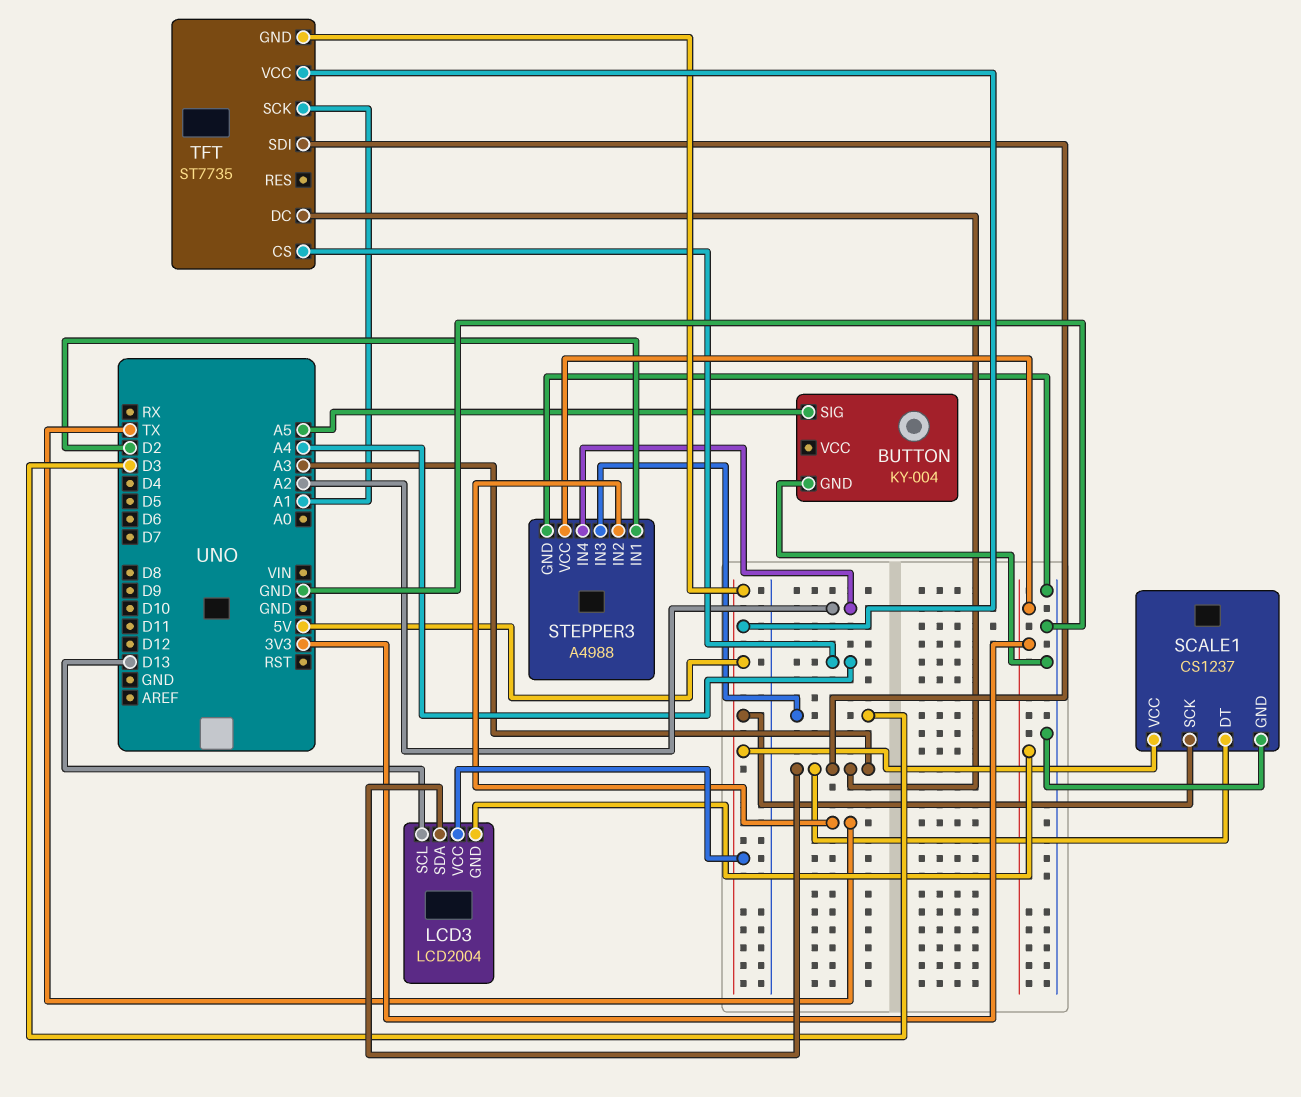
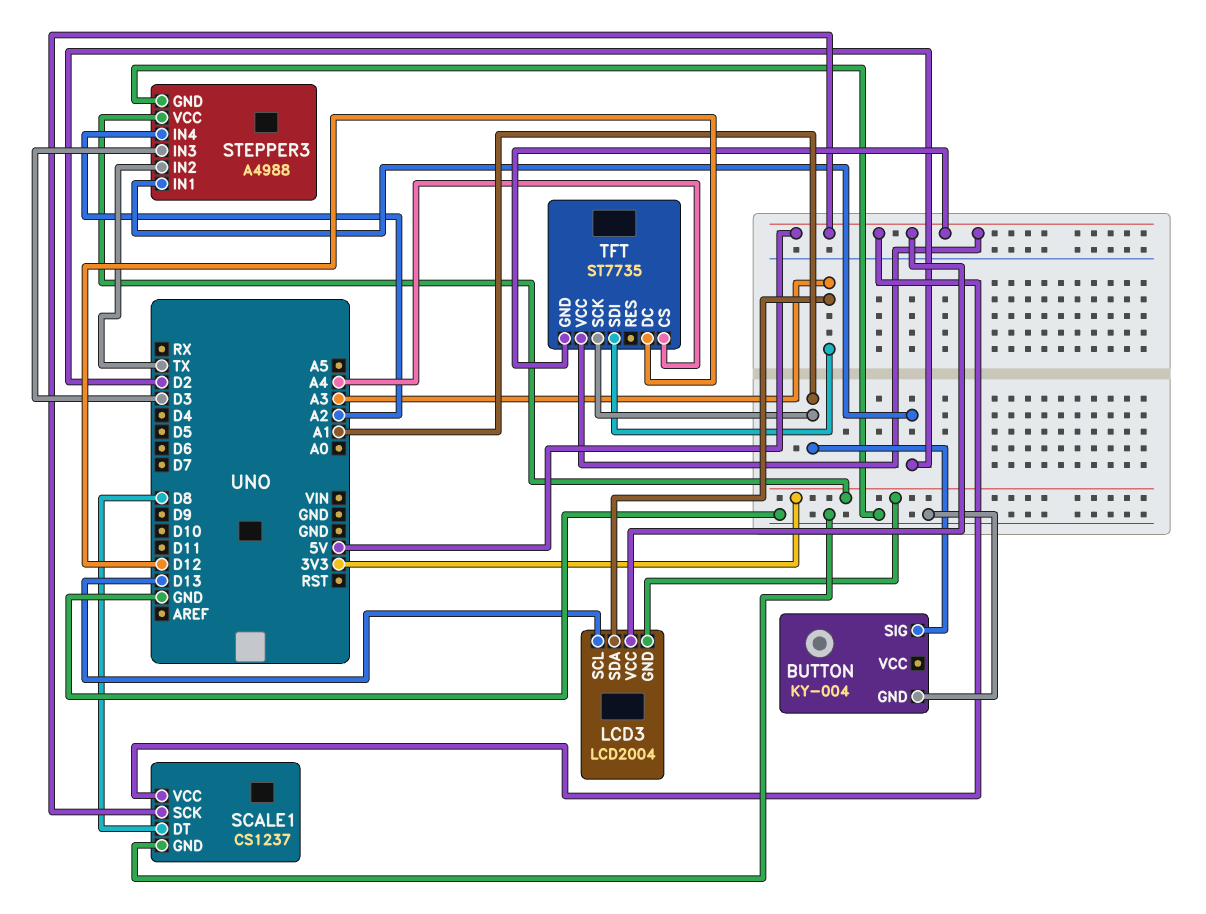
BUTTON pin SIG: A5 -> A1
SCALE1 pin DT: A3 -> D8
TFT pin DC: A3 -> D12

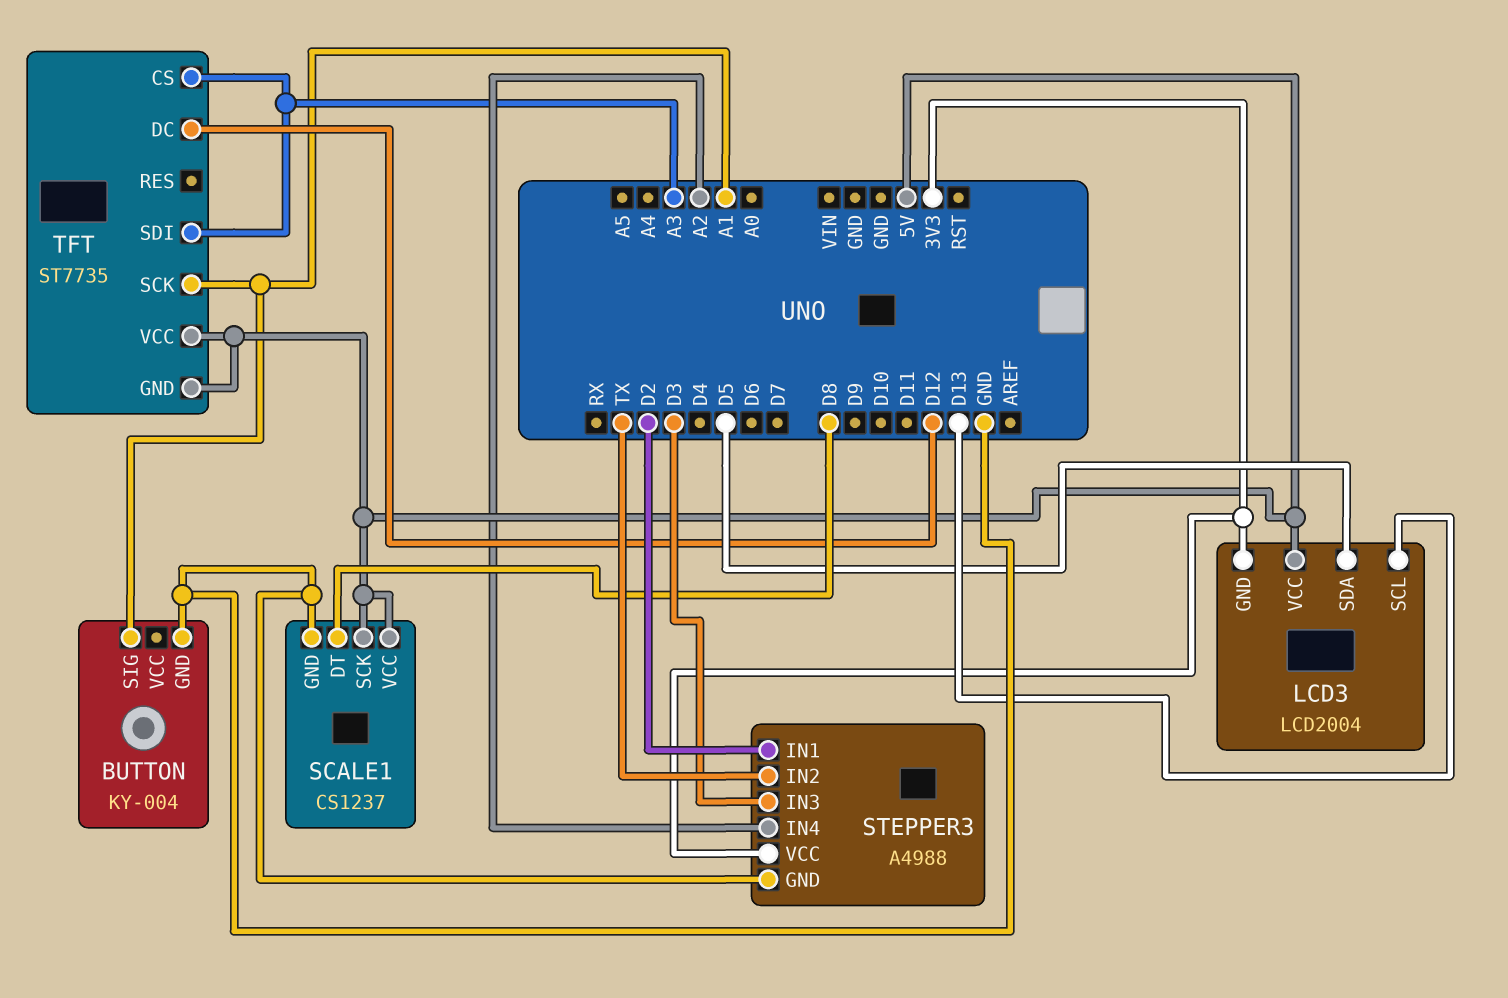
LCD3 pin SDA: A3 -> D5
TFT pin CS: A4 -> A3

